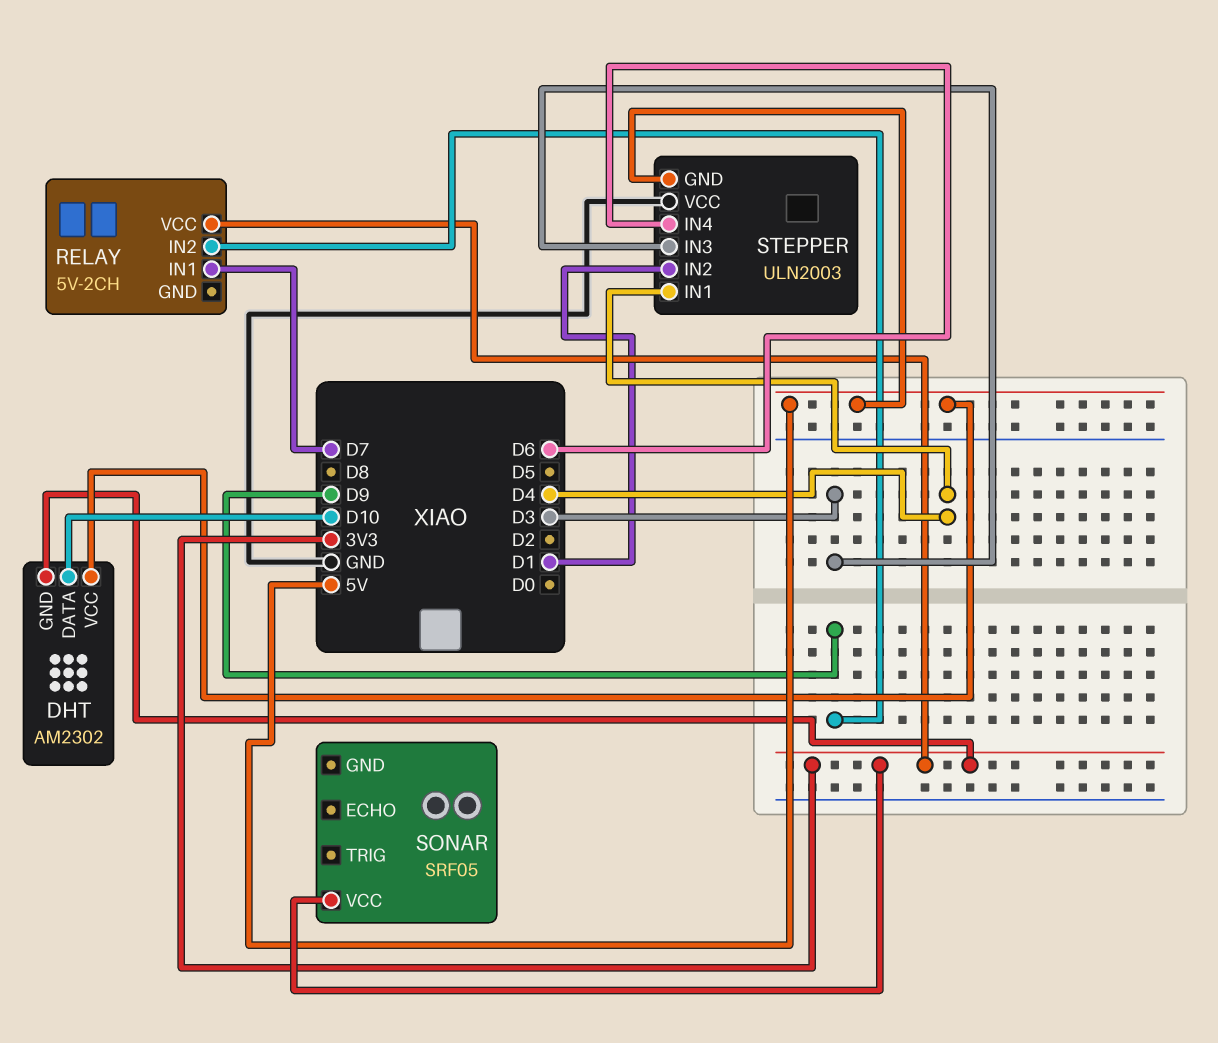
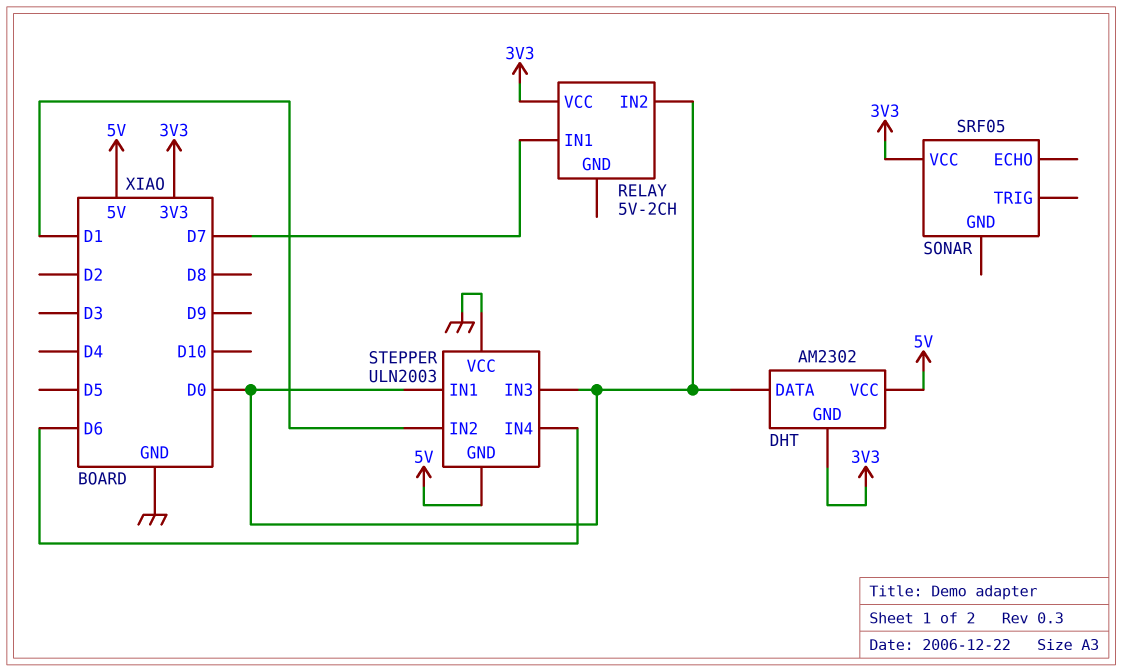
DHT pin DATA: D10 -> D0
RELAY pin IN2: D9 -> D0
STEPPER pin IN1: D4 -> D0
STEPPER pin IN3: D3 -> D0

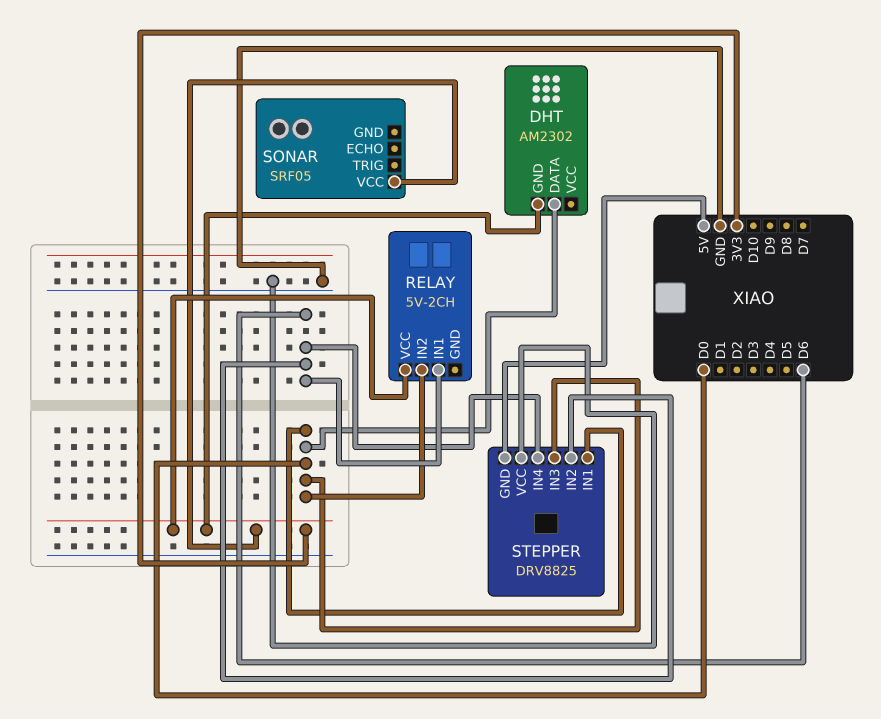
DHT pin VCC: 5V -> none
RELAY pin IN1: D7 -> D6
STEPPER: ULN2003 -> DRV8825
STEPPER pin IN2: D1 -> D6

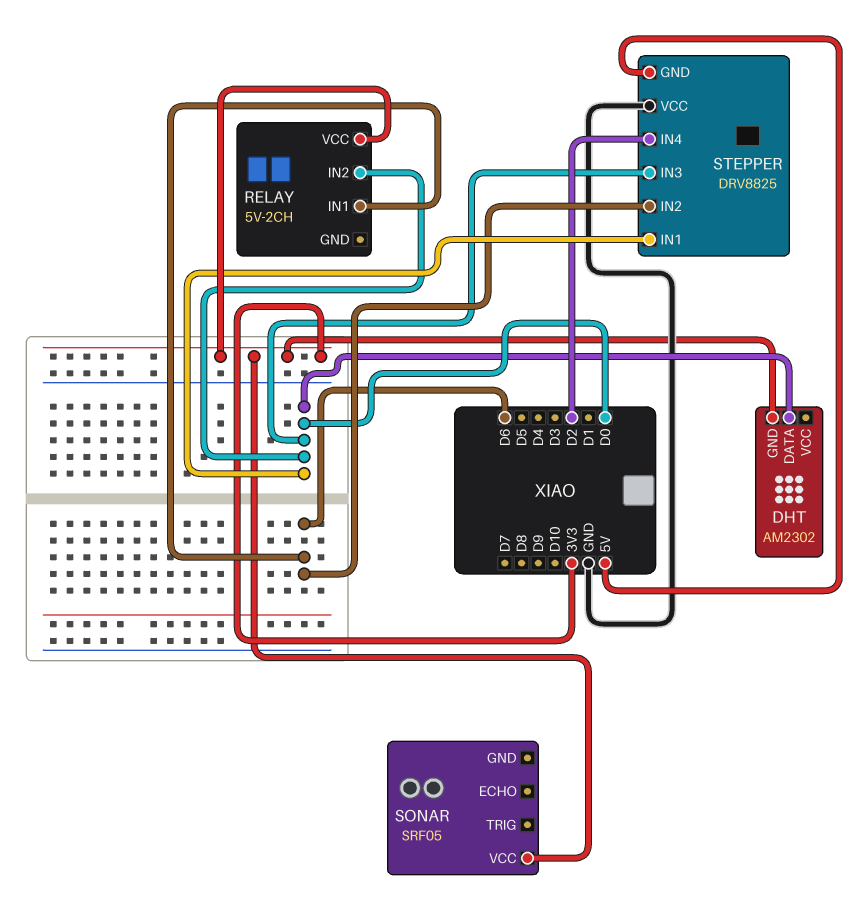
STEPPER pin IN4: D6 -> D2

